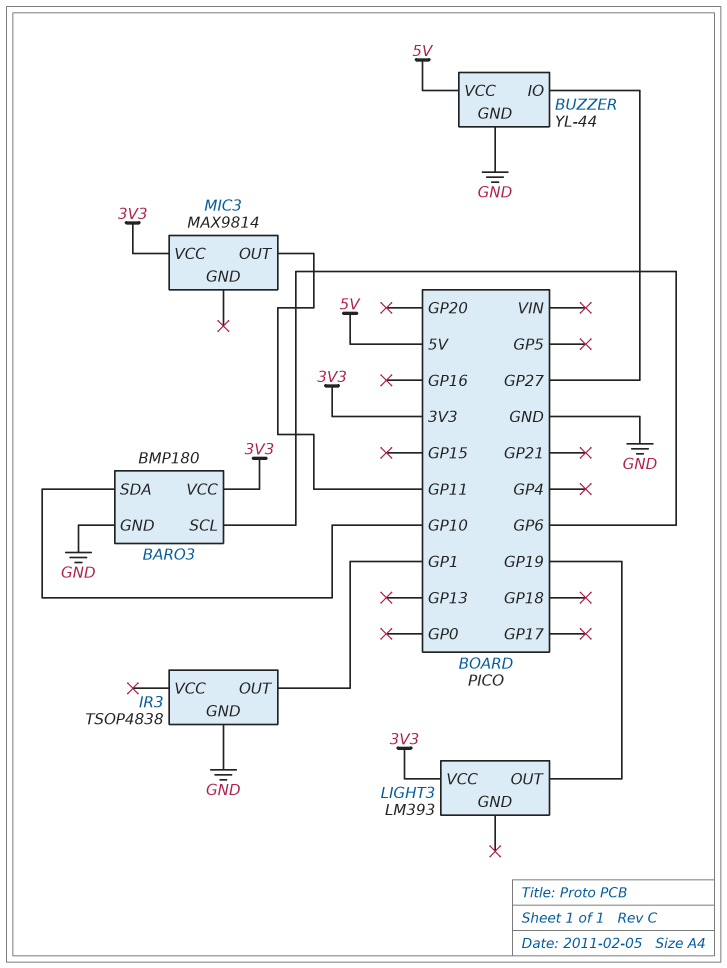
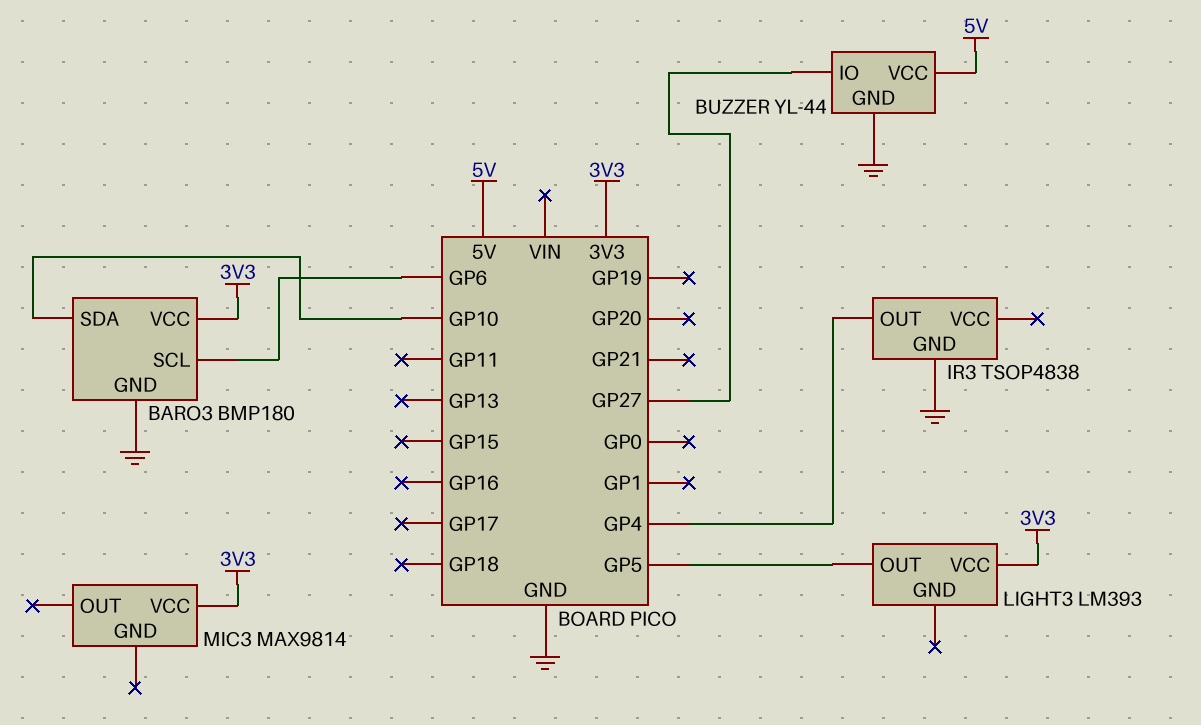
IR3 pin OUT: GP1 -> GP4
LIGHT3 pin OUT: GP19 -> GP5
MIC3 pin OUT: GP11 -> none

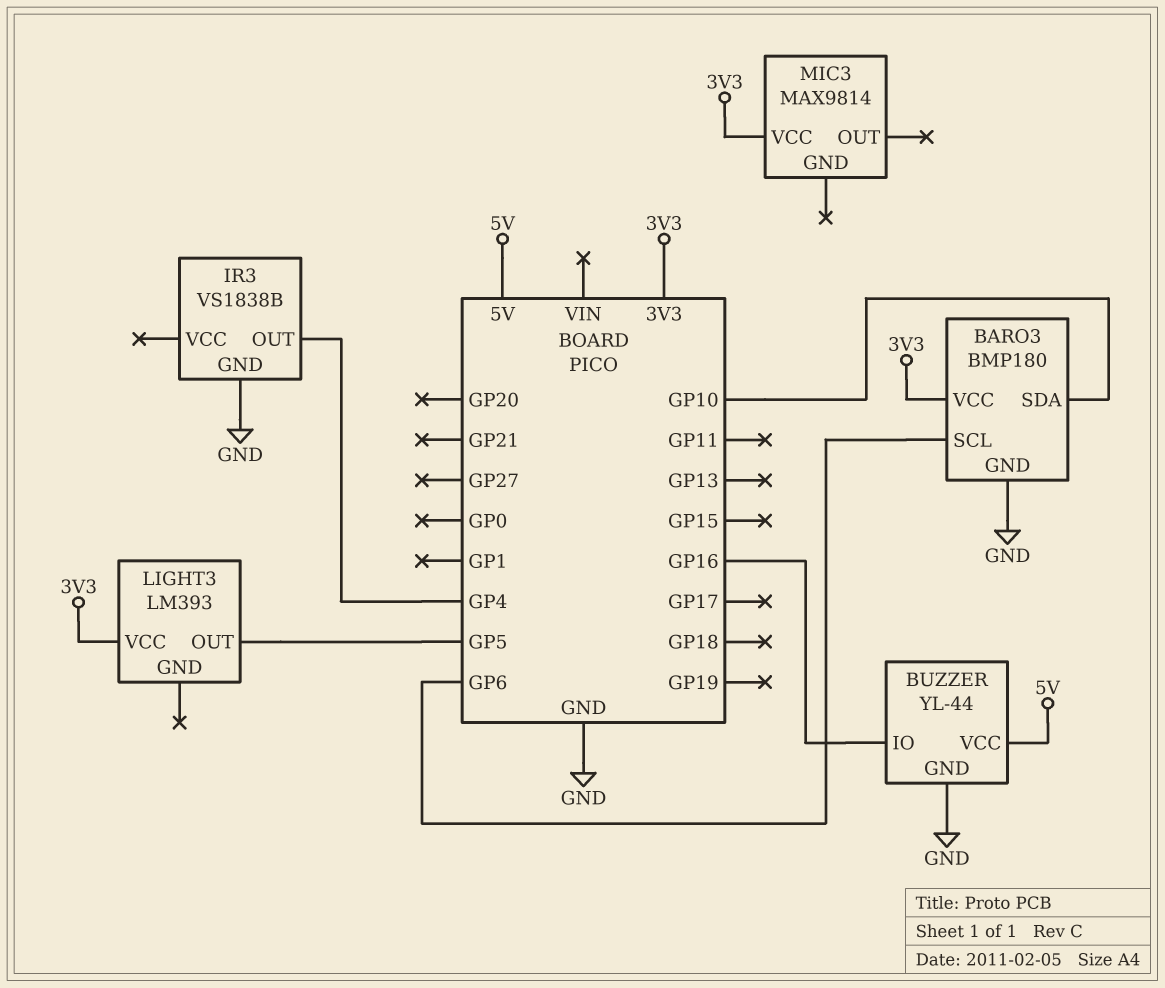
BUZZER pin IO: GP27 -> GP16
IR3: TSOP4838 -> VS1838B

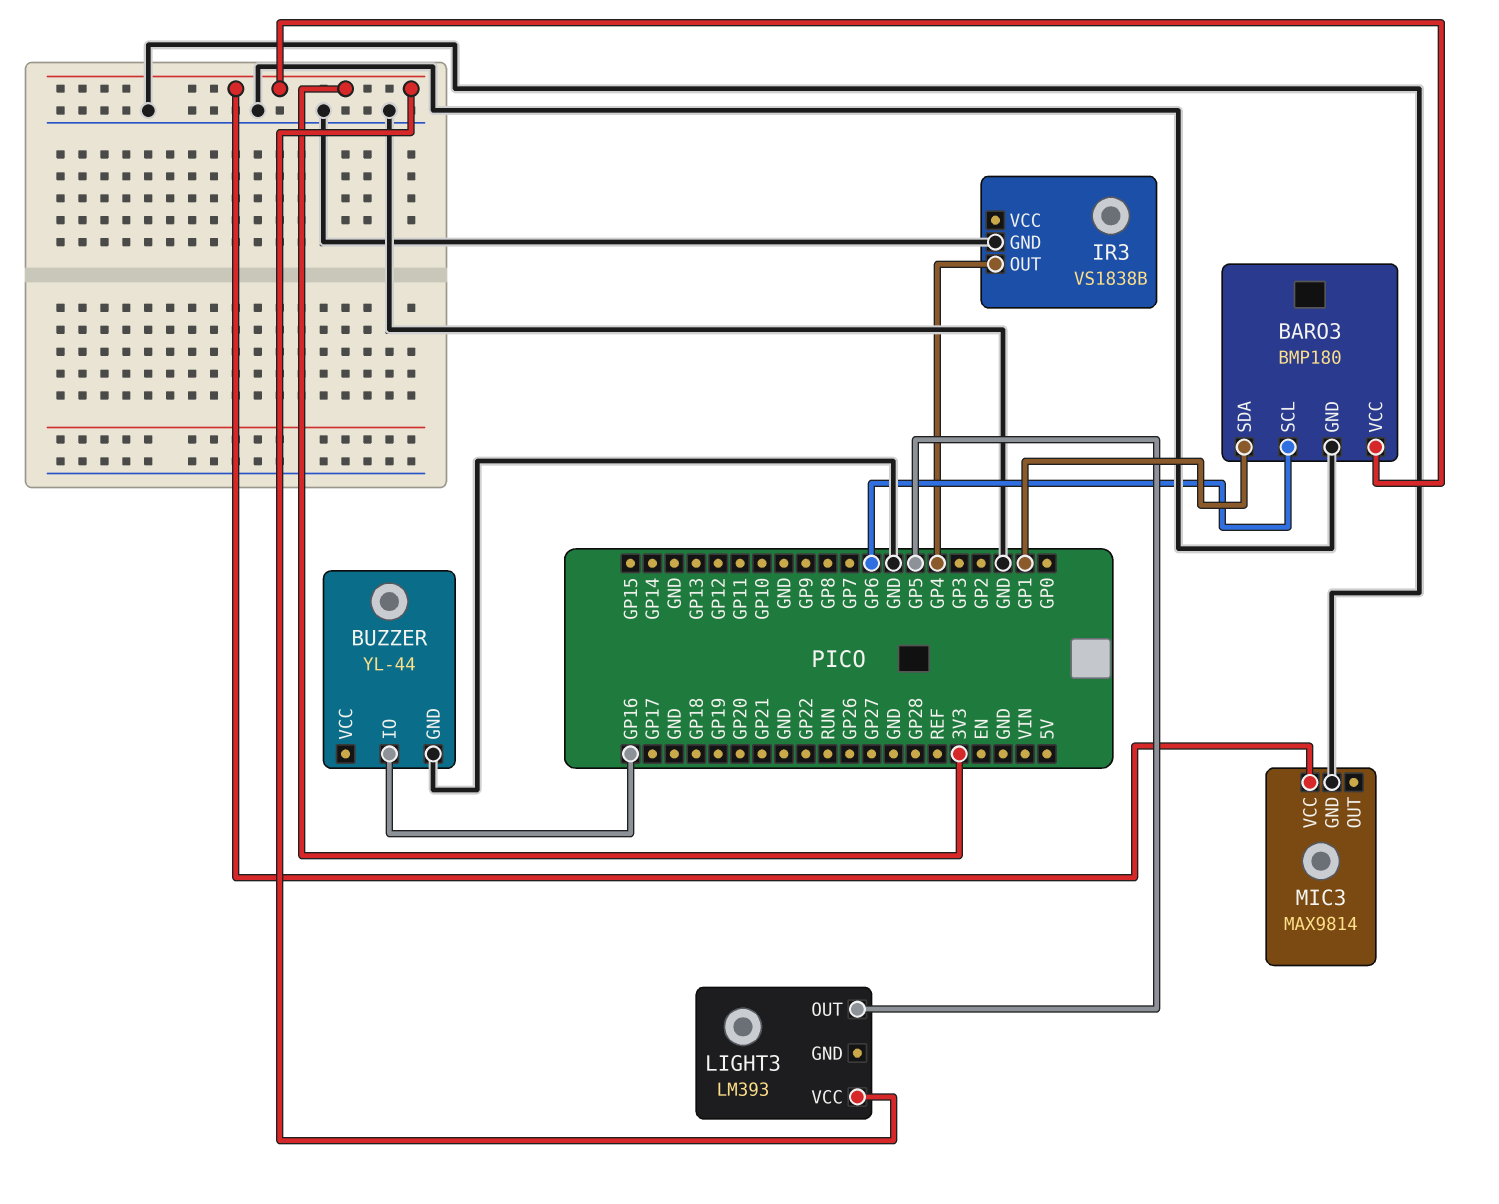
BARO3 pin SDA: GP10 -> GP1
BUZZER pin VCC: 5V -> none
MIC3 pin GND: none -> GND

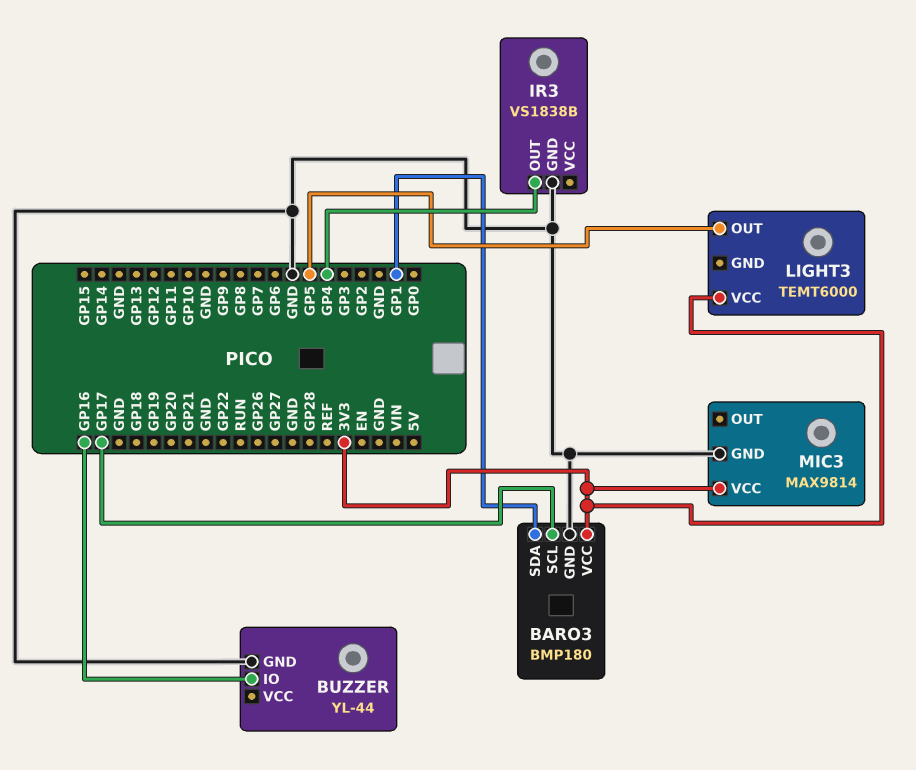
BARO3 pin SCL: GP6 -> GP17
LIGHT3: LM393 -> TEMT6000

